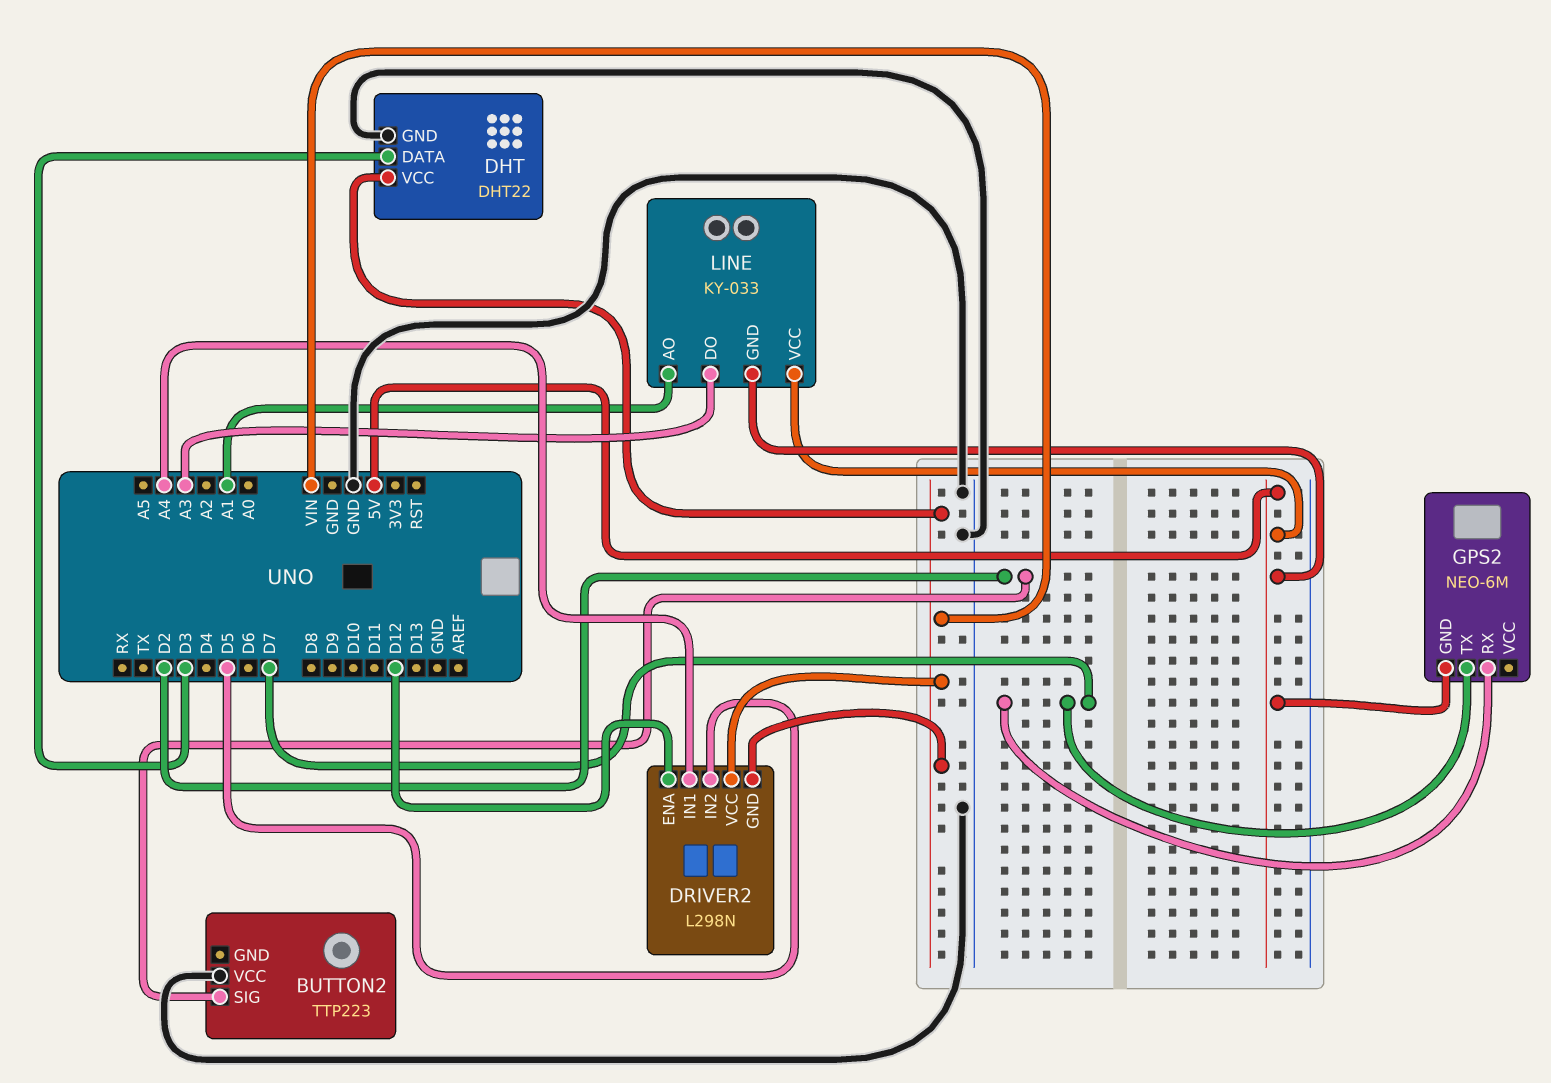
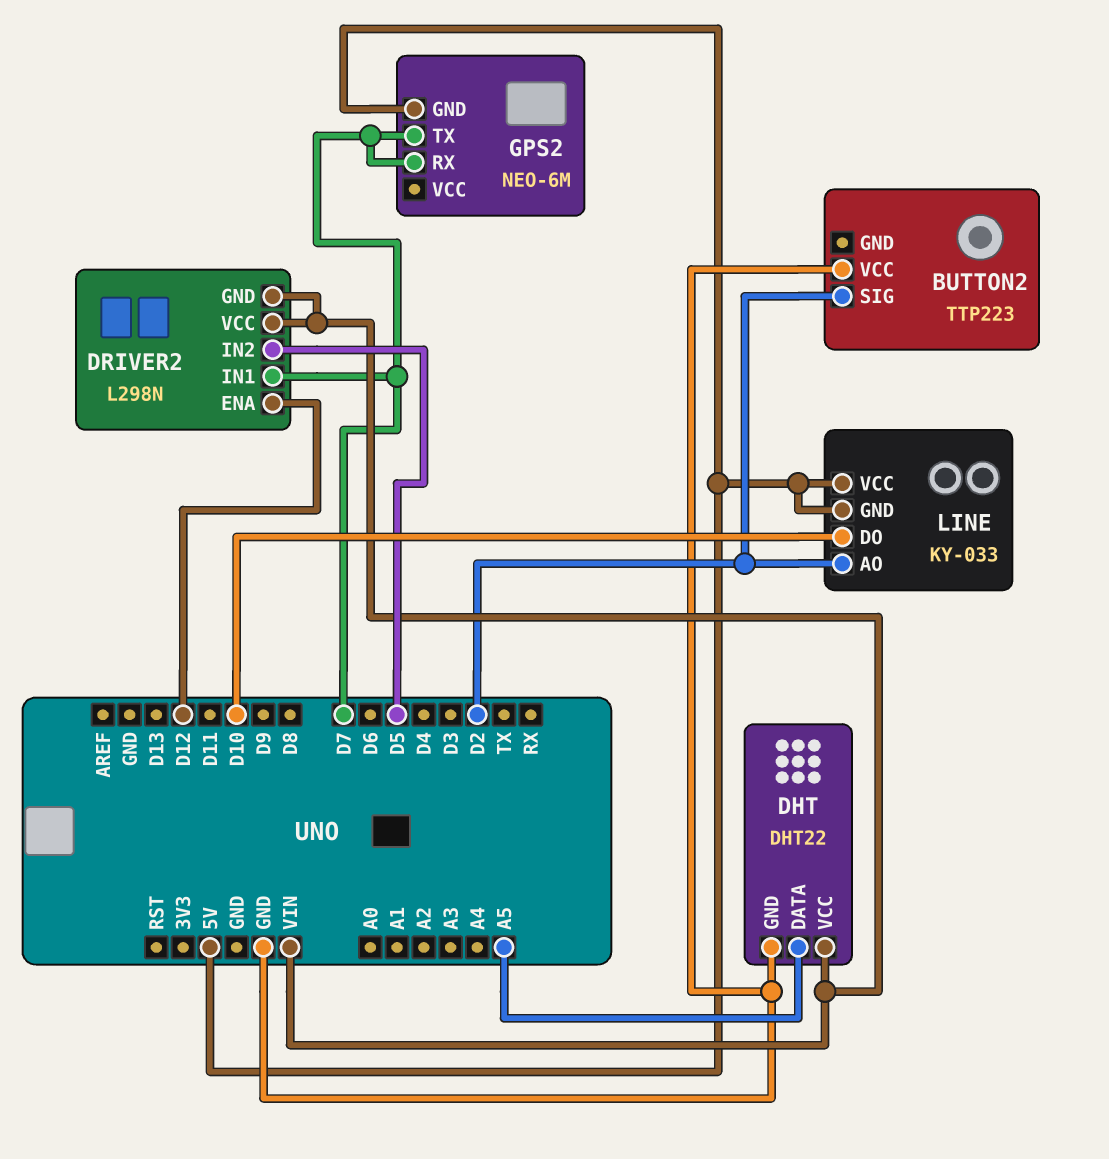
DHT pin DATA: D3 -> A5
DRIVER2 pin IN1: A4 -> D7
LINE pin AO: A1 -> D2
LINE pin DO: A3 -> D10

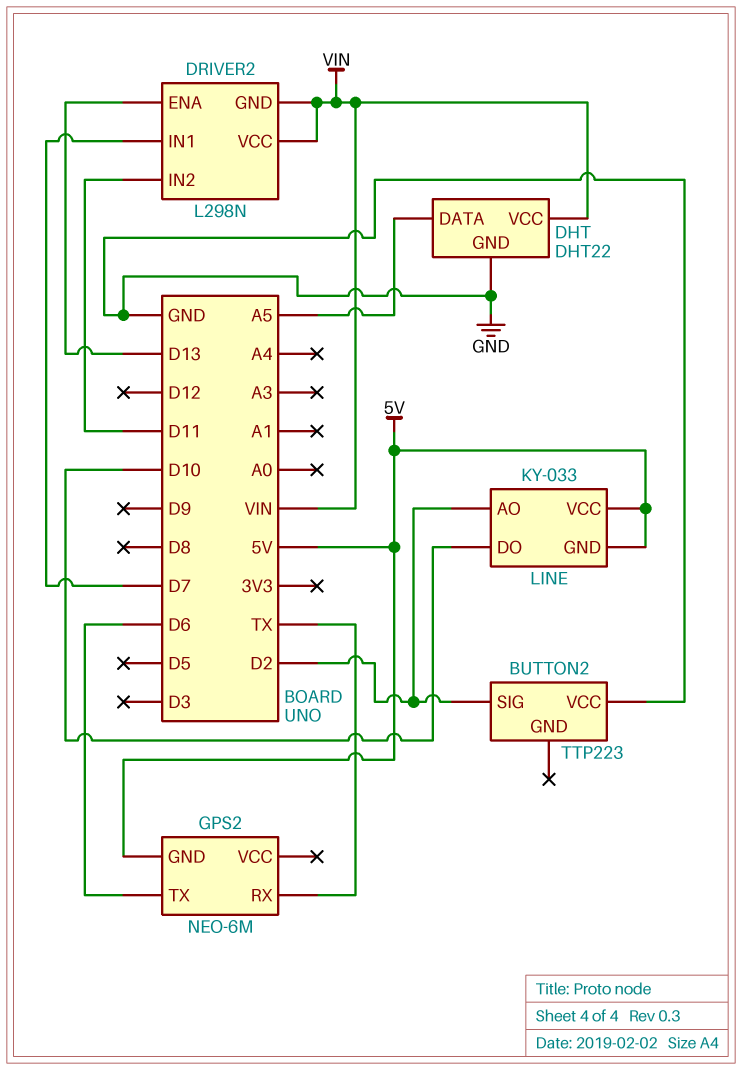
DRIVER2 pin ENA: D12 -> D13
DRIVER2 pin IN2: D5 -> D11
GPS2 pin RX: D7 -> TX
GPS2 pin TX: D7 -> D6

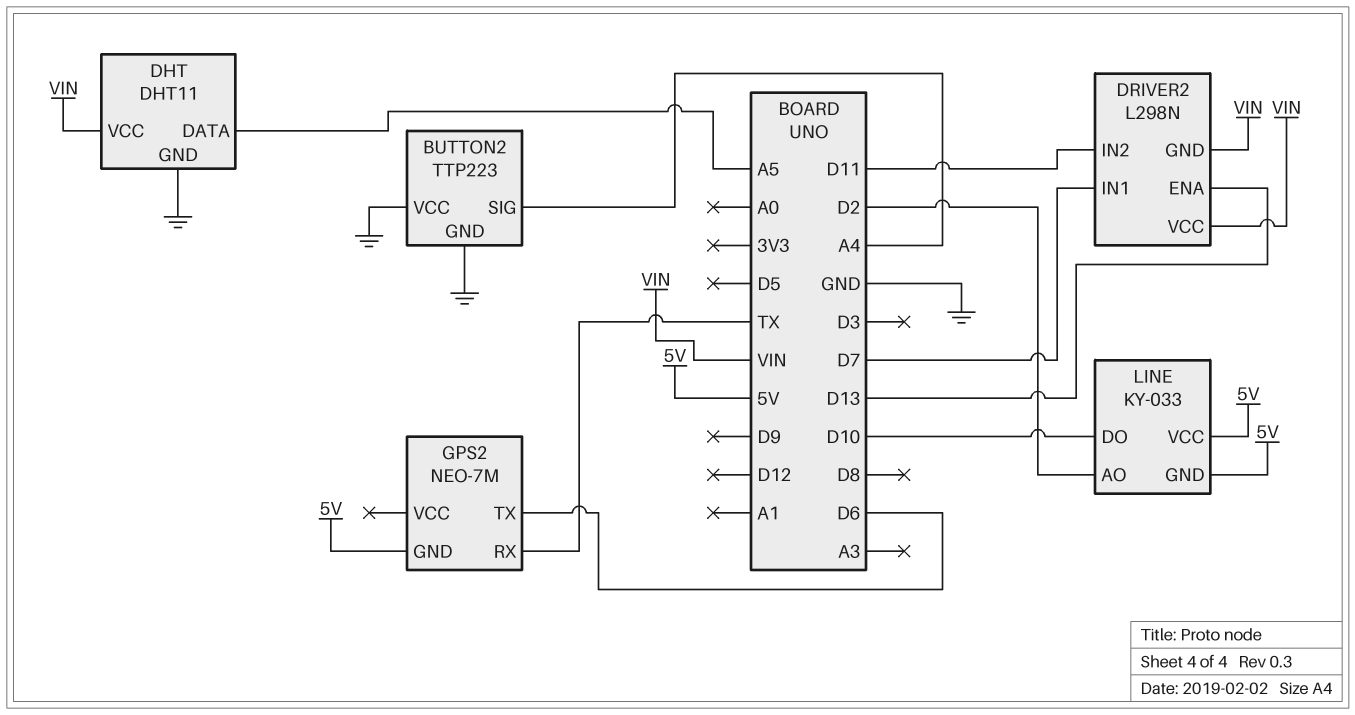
BUTTON2 pin GND: none -> GND
BUTTON2 pin SIG: D2 -> A4
DHT: DHT22 -> DHT11
GPS2: NEO-6M -> NEO-7M

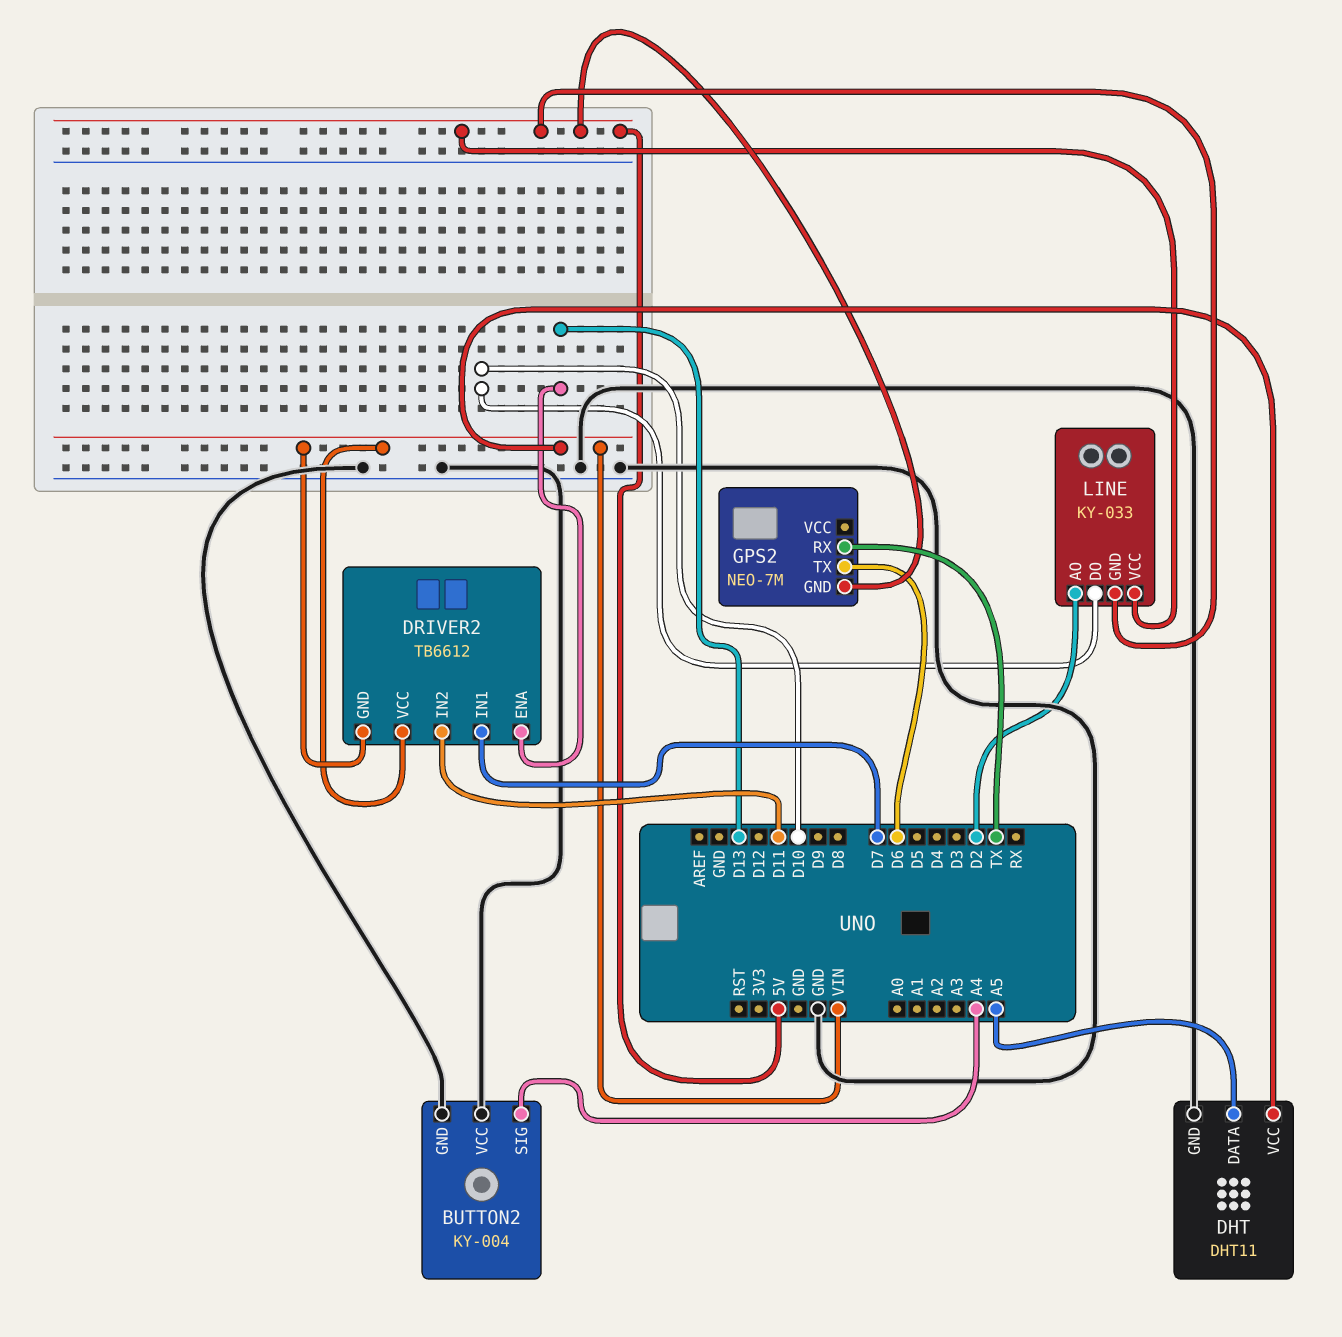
BUTTON2: TTP223 -> KY-004
DRIVER2: L298N -> TB6612

